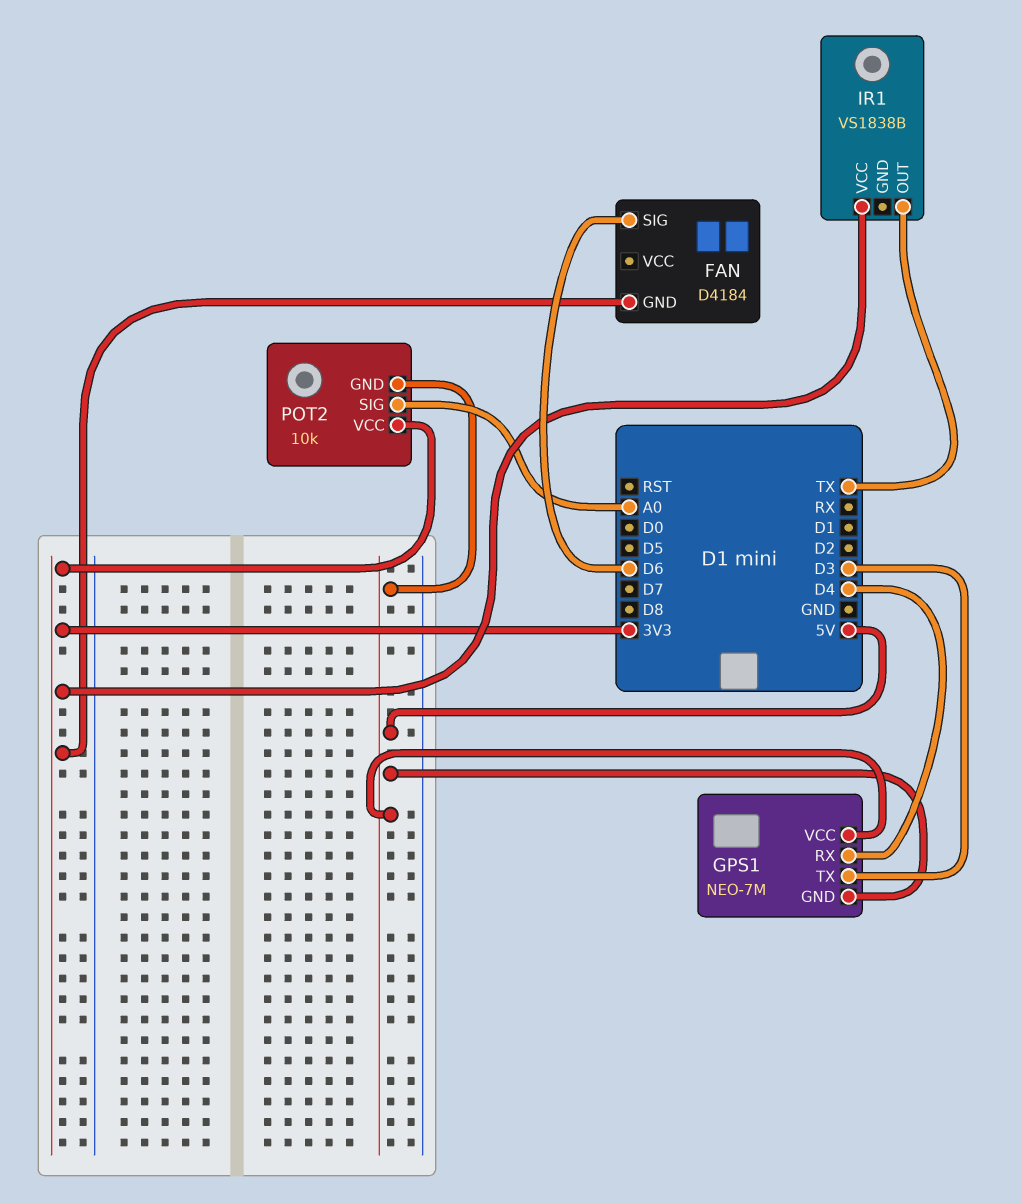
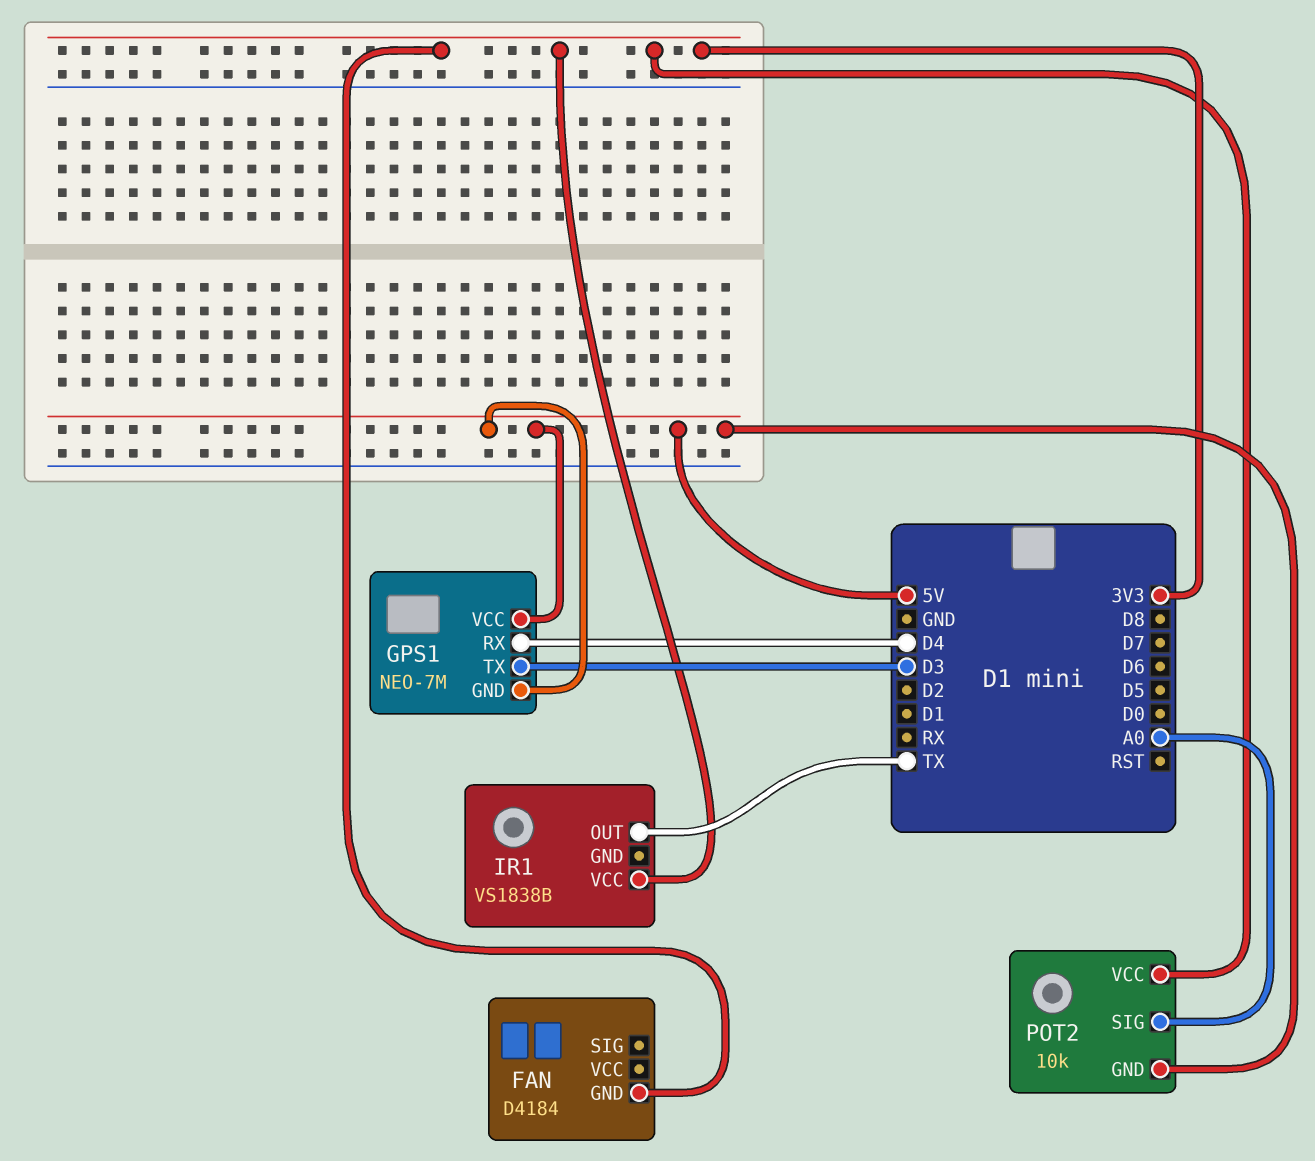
FAN pin SIG: D6 -> none

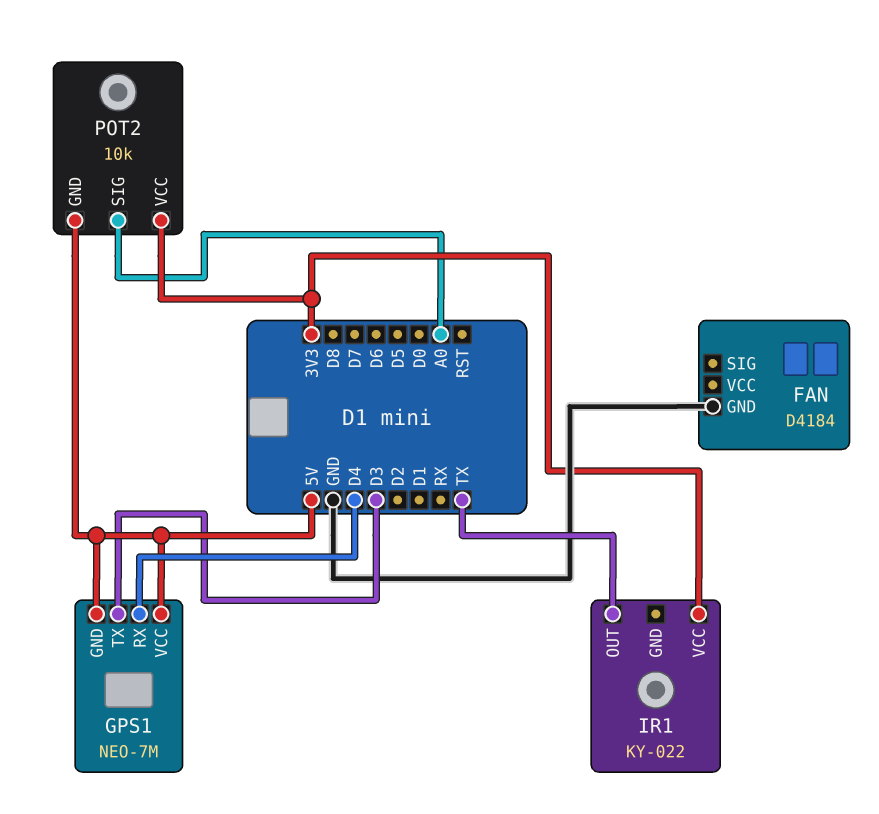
FAN pin GND: 3V3 -> GND
IR1: VS1838B -> KY-022

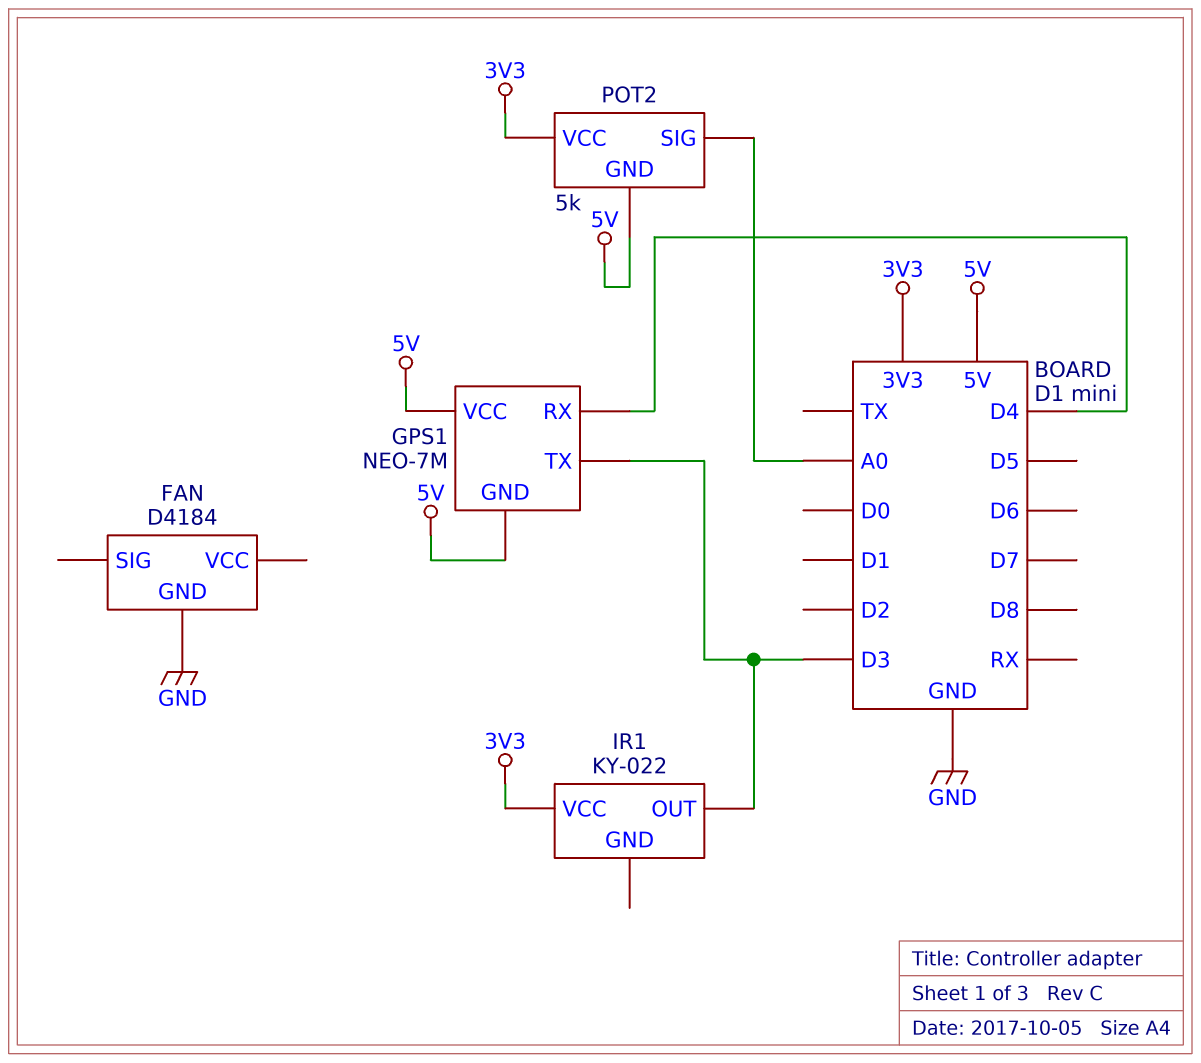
IR1 pin OUT: TX -> D3
POT2: 10k -> 5k

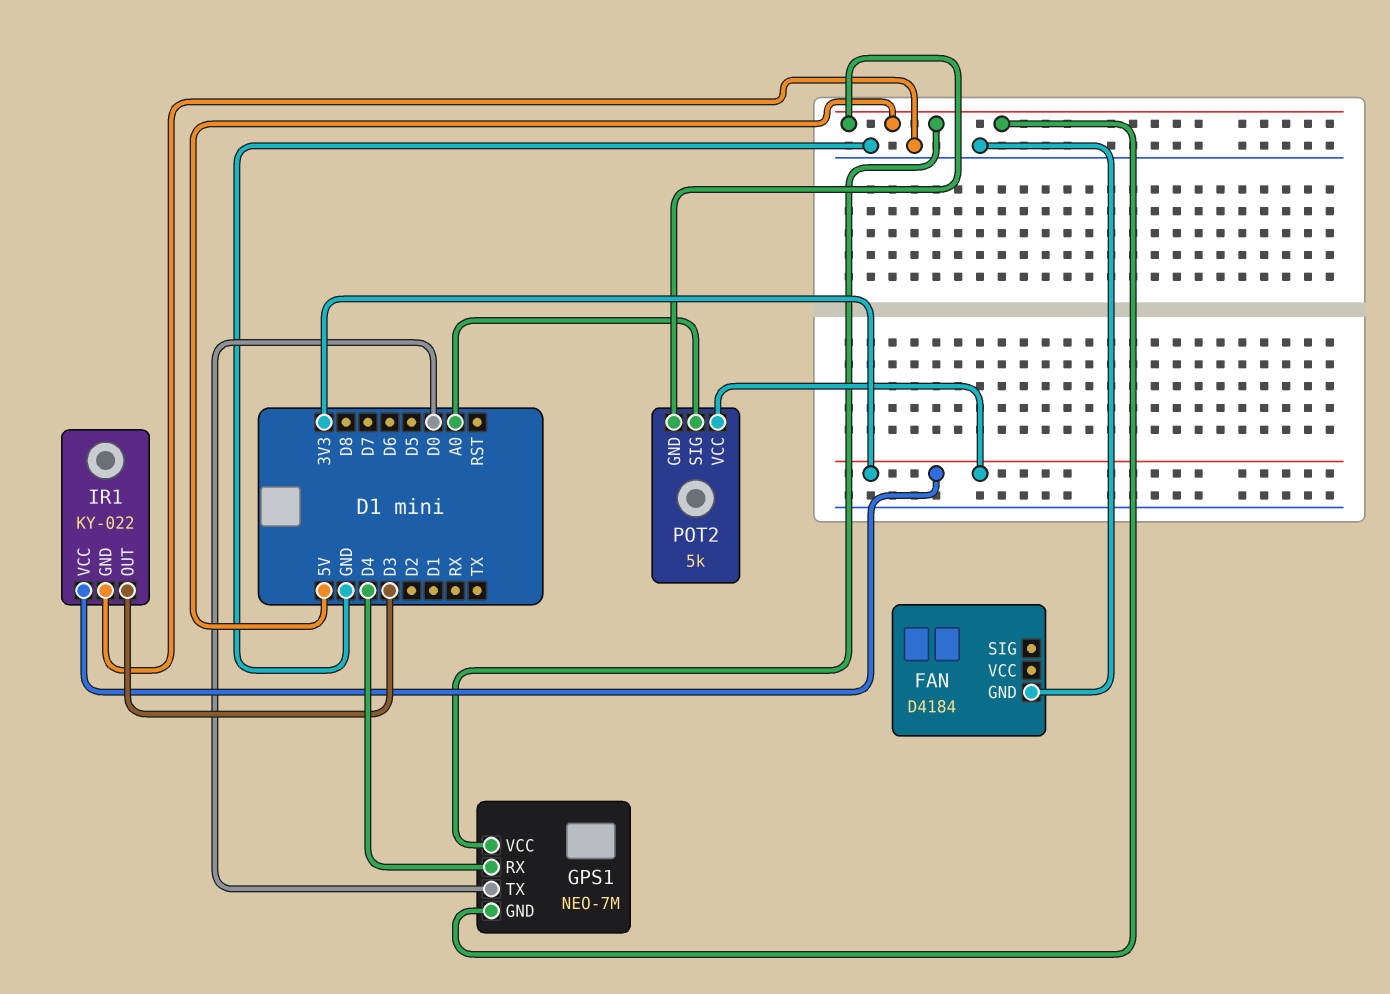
GPS1 pin TX: D3 -> D0
IR1 pin GND: none -> GND

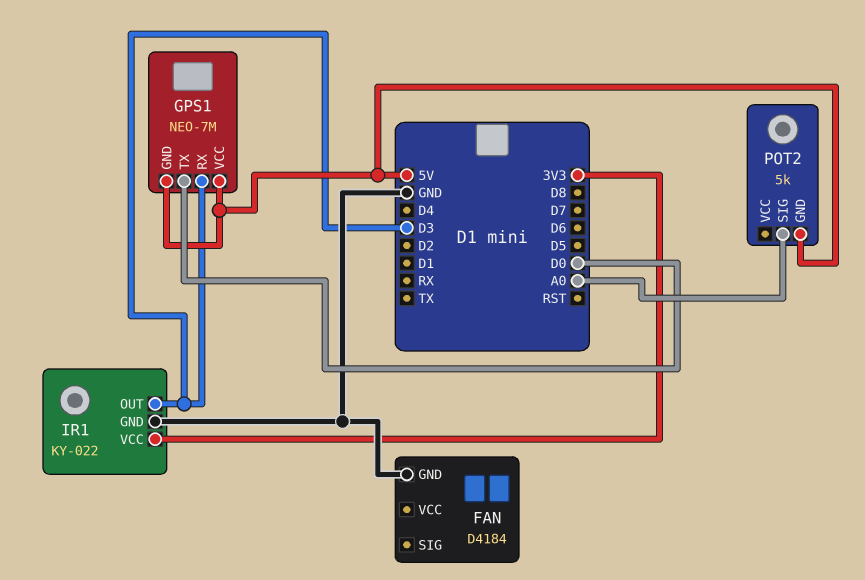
GPS1 pin RX: D4 -> D3
POT2 pin VCC: 3V3 -> none

